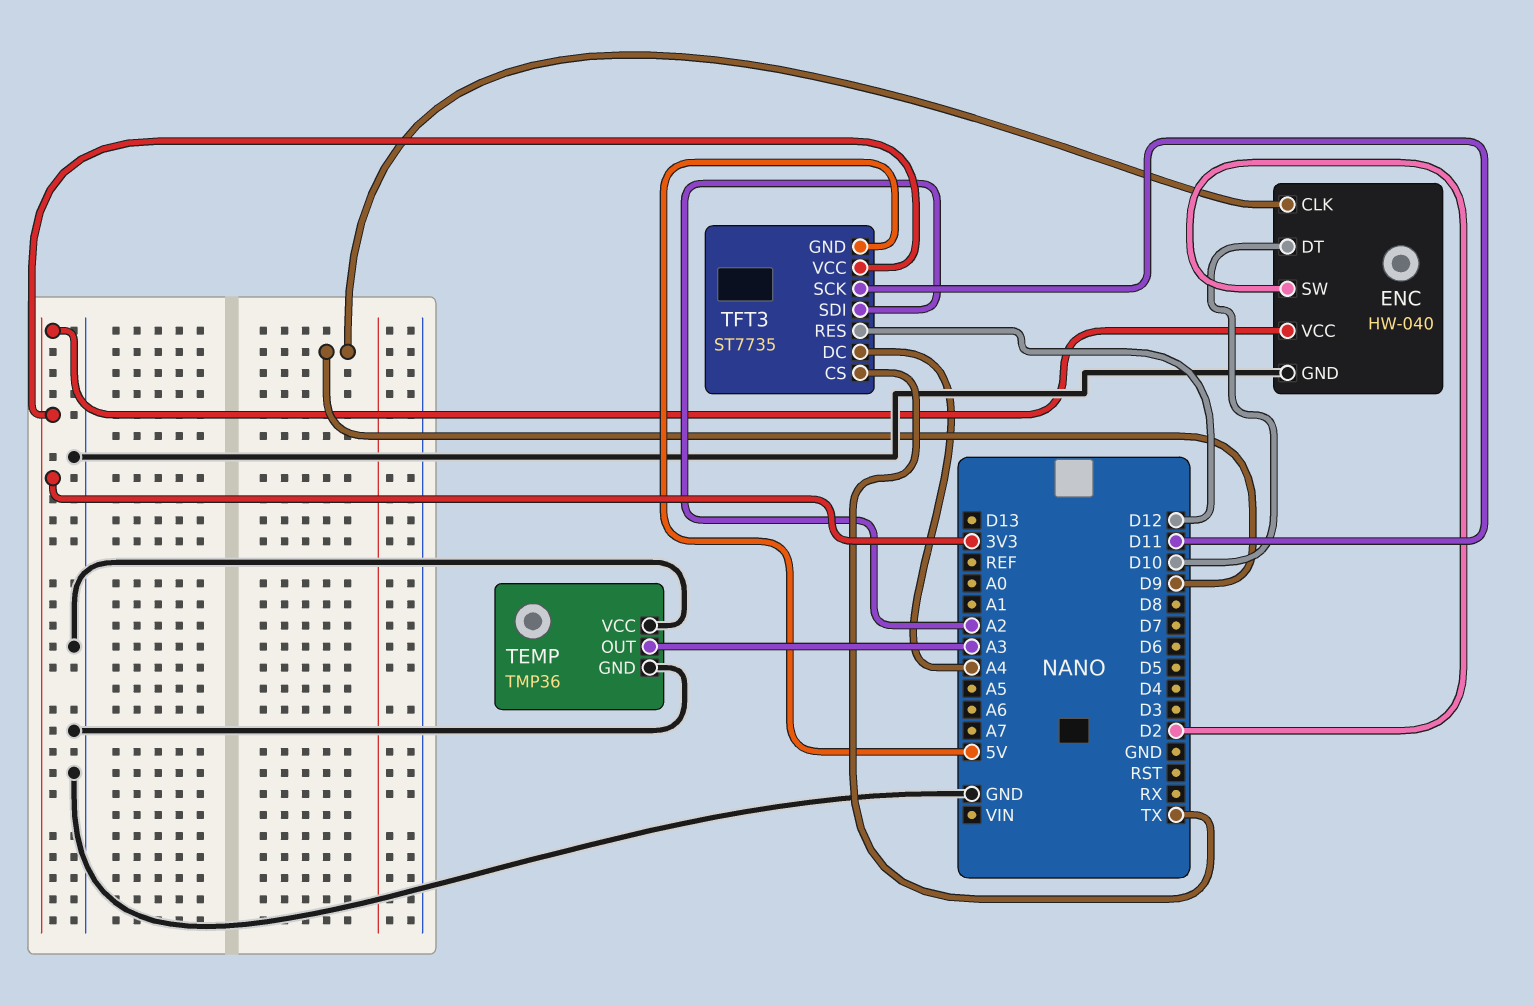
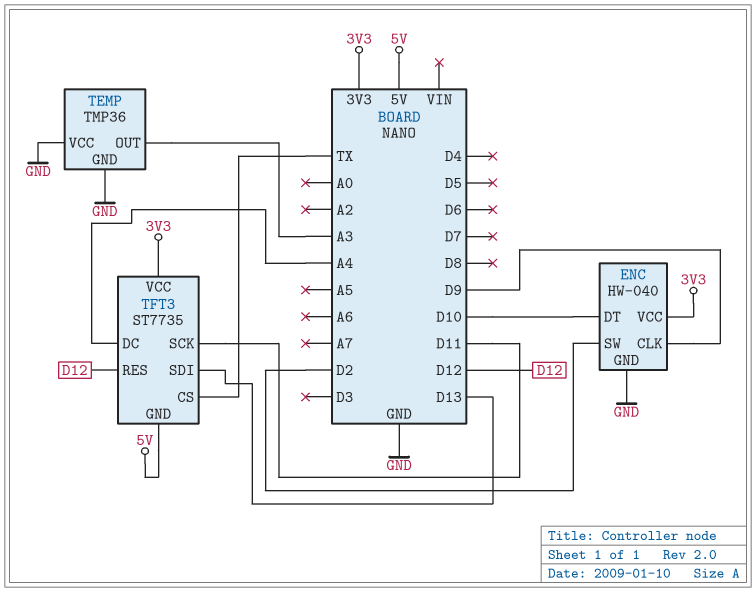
TFT3 pin SDI: A2 -> D13

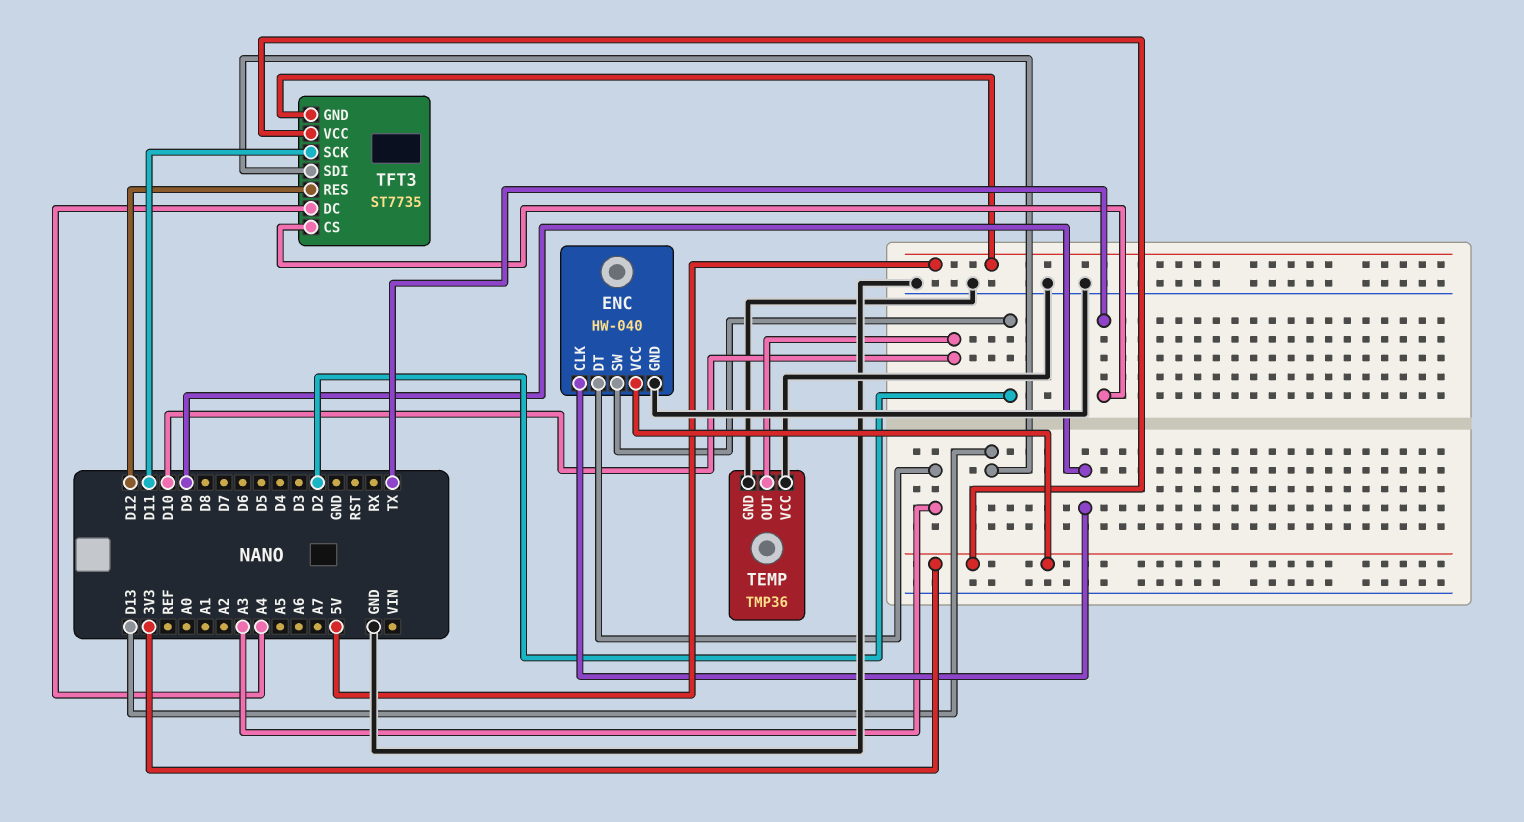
ENC pin DT: D10 -> A3
TEMP pin OUT: A3 -> D10

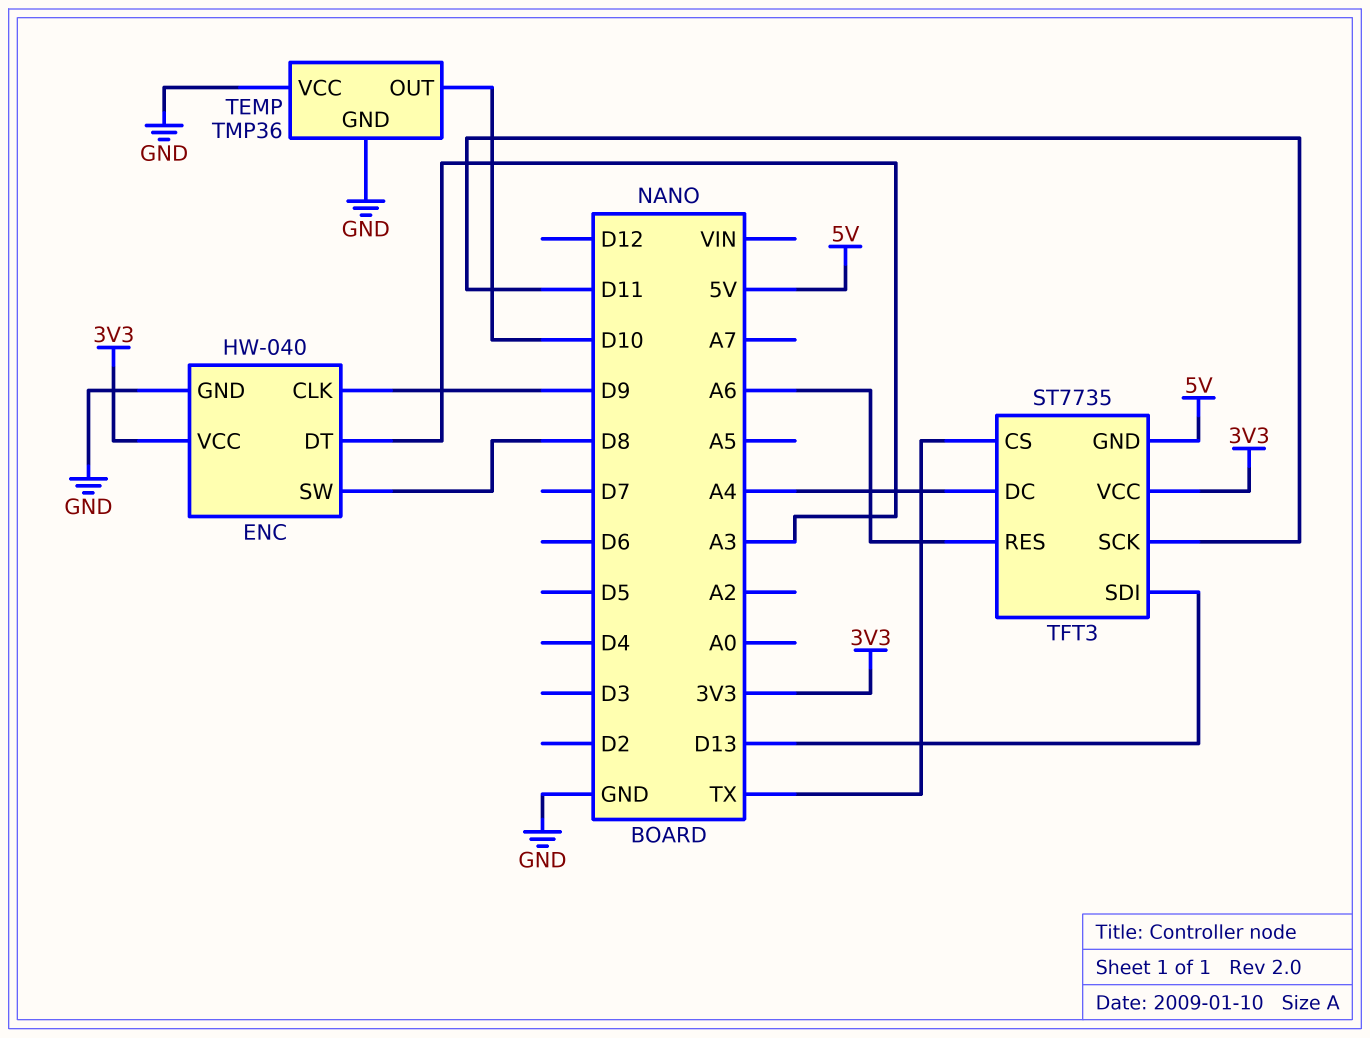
ENC pin SW: D2 -> D8
TFT3 pin RES: D12 -> A6

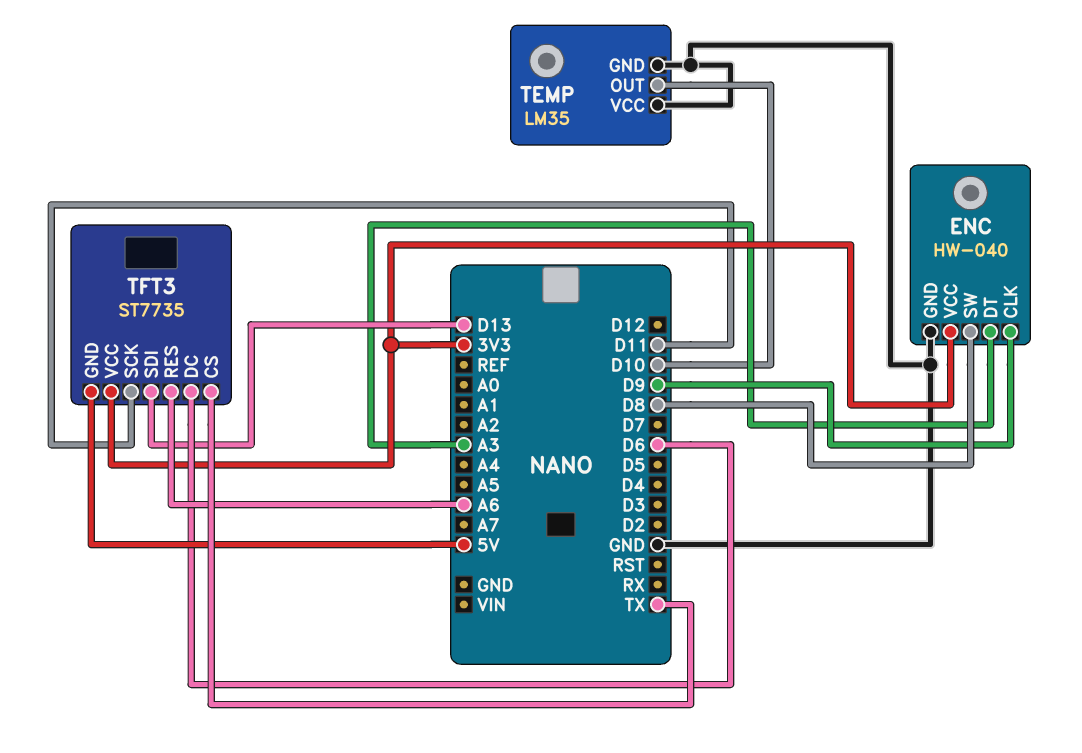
TEMP: TMP36 -> LM35
TFT3 pin DC: A4 -> D6

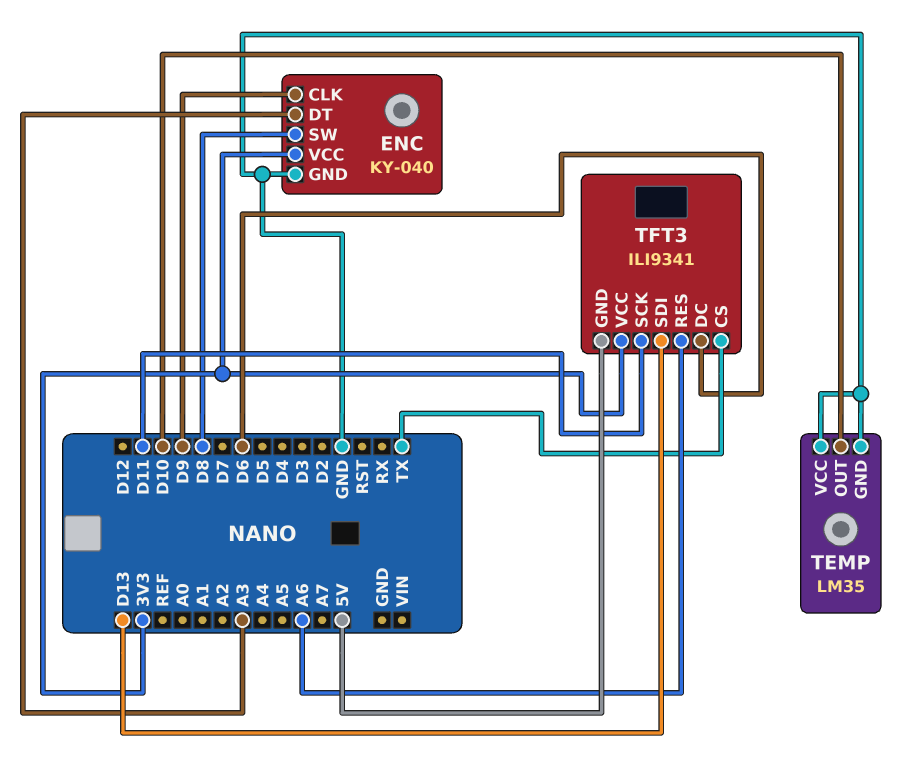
ENC: HW-040 -> KY-040
TFT3: ST7735 -> ILI9341

